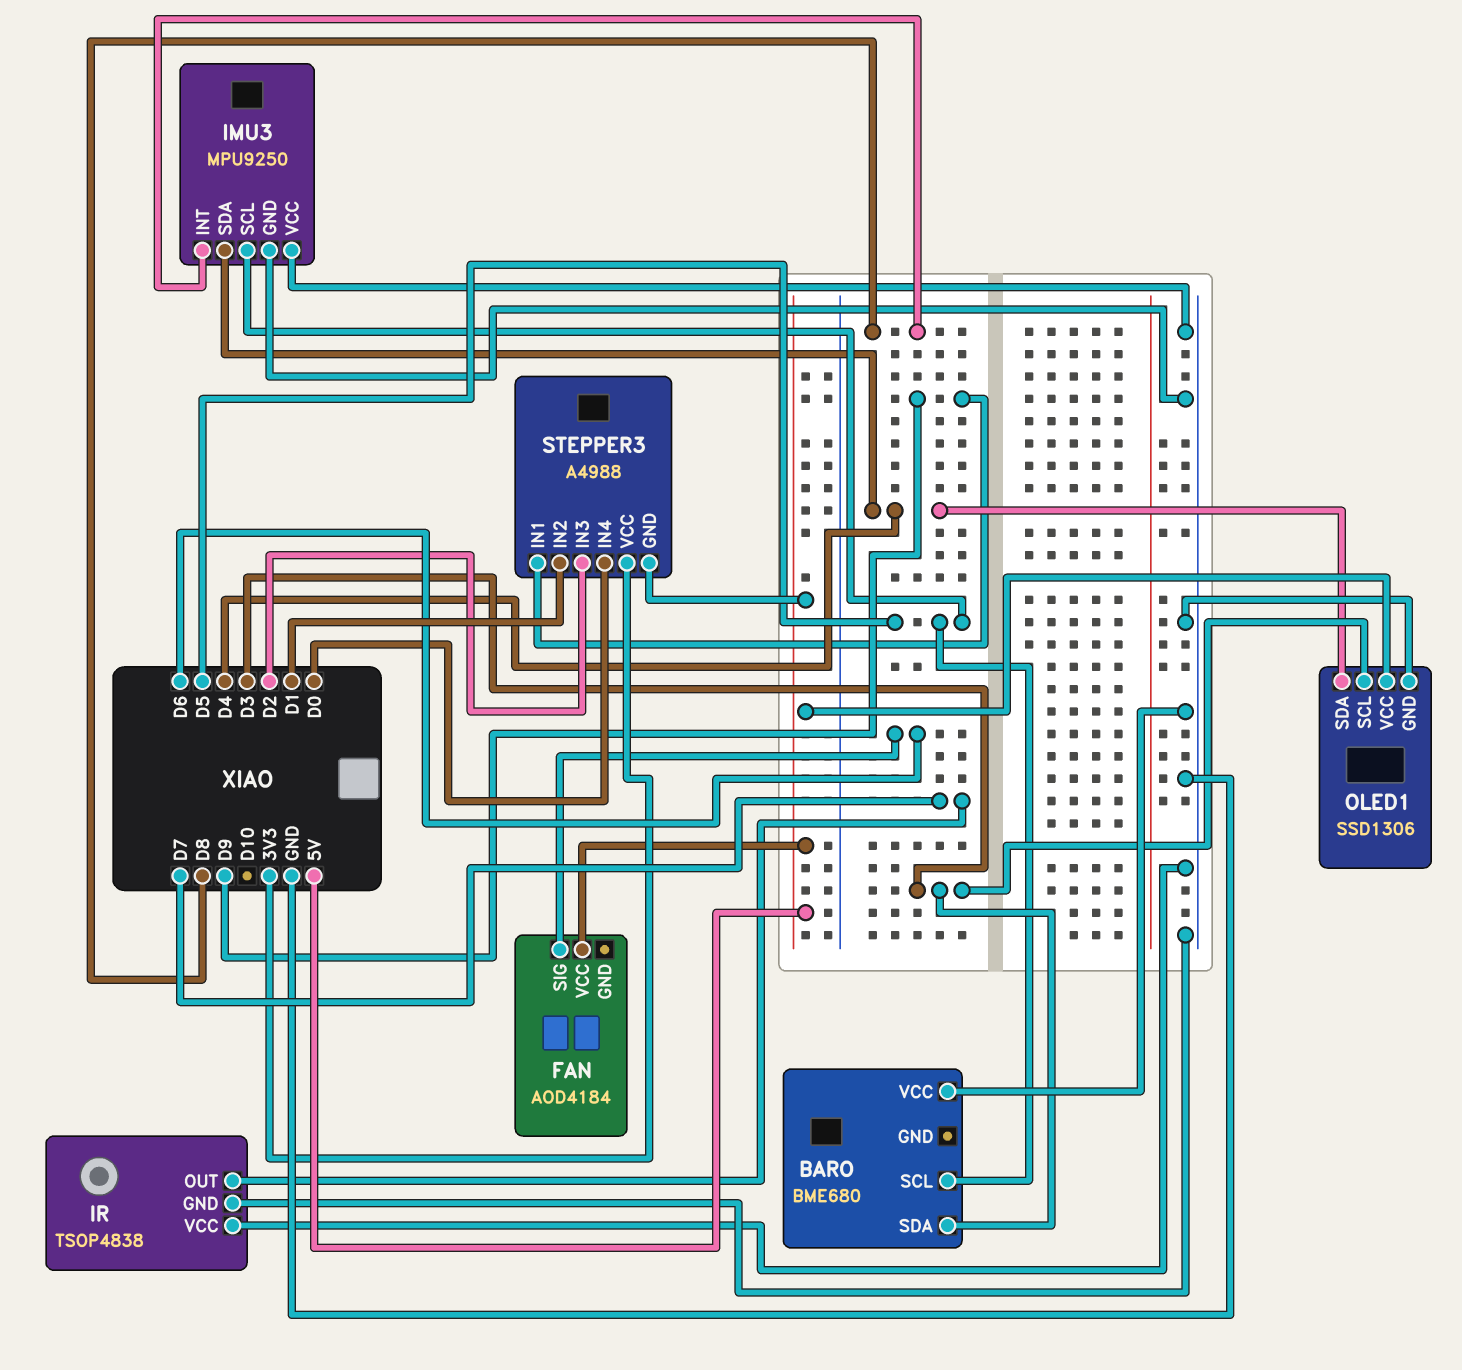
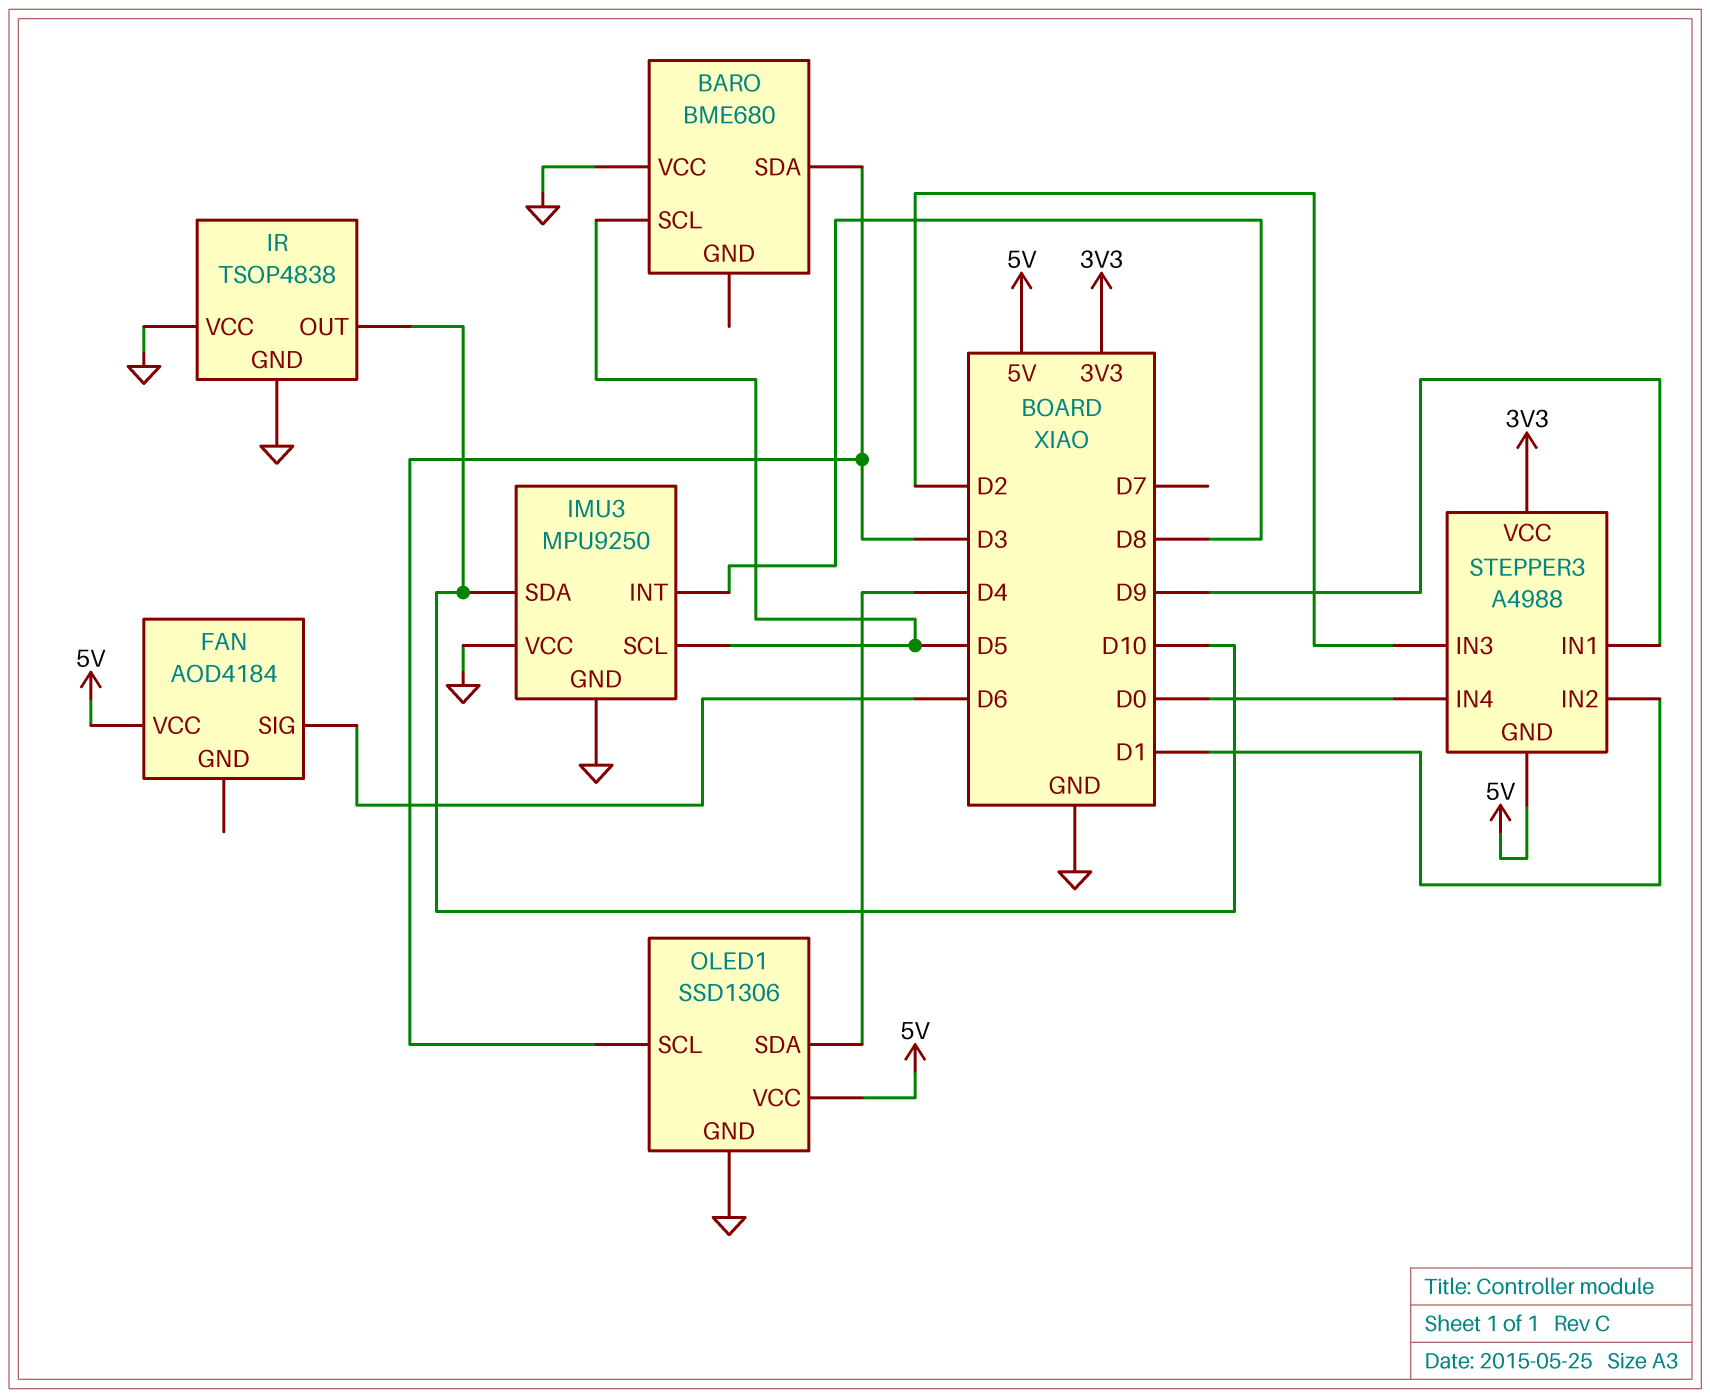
IMU3 pin SDA: D4 -> D10
IR pin OUT: D7 -> D10

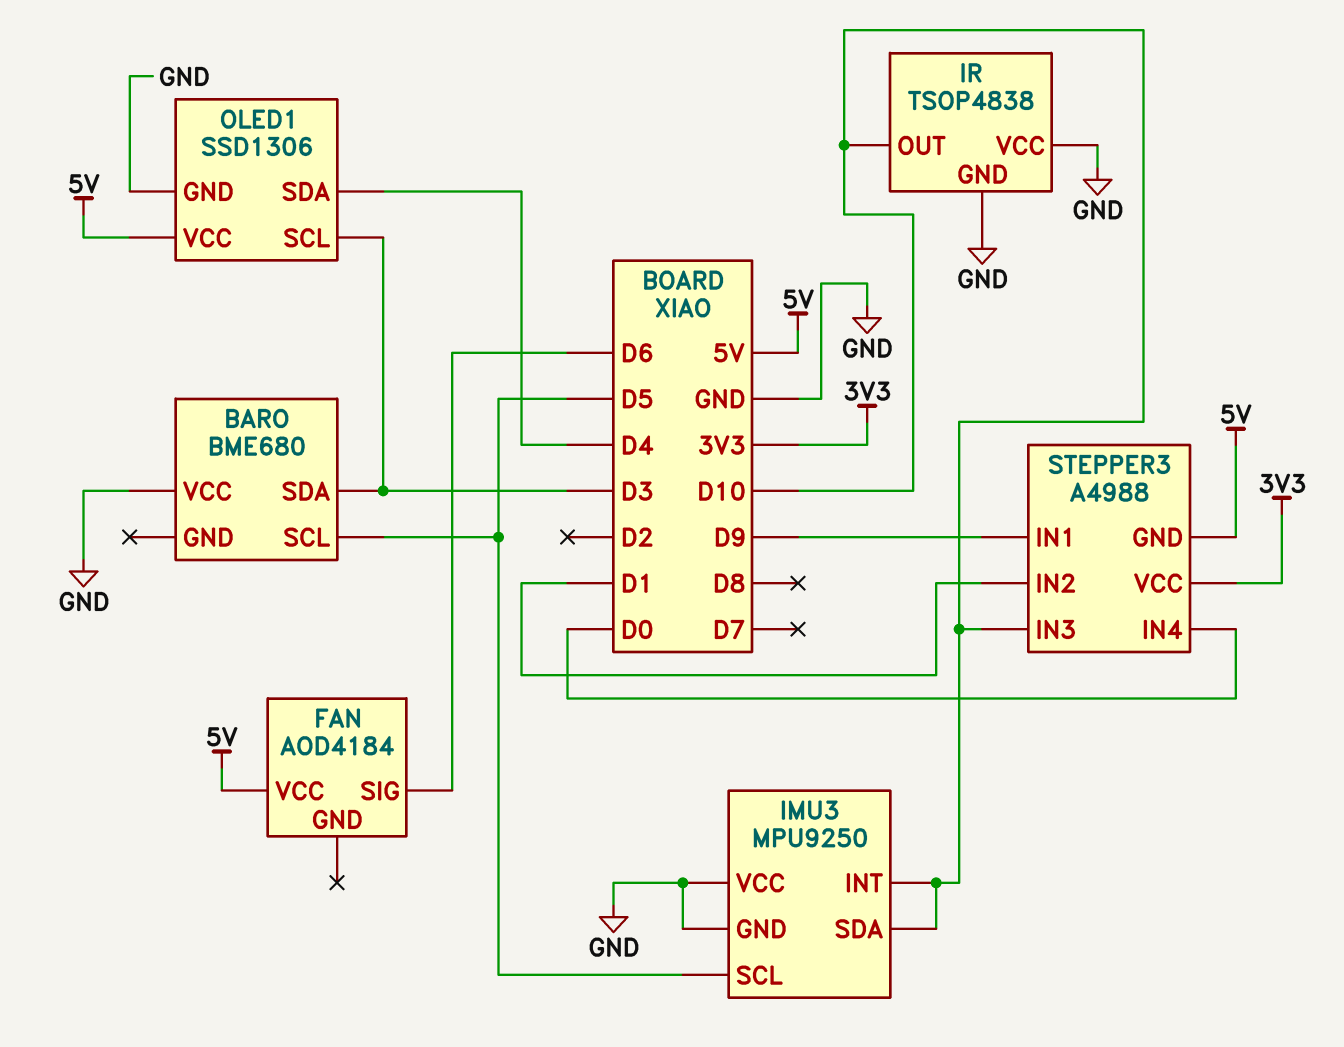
IMU3 pin INT: D8 -> D10
STEPPER3 pin IN3: D2 -> D10

